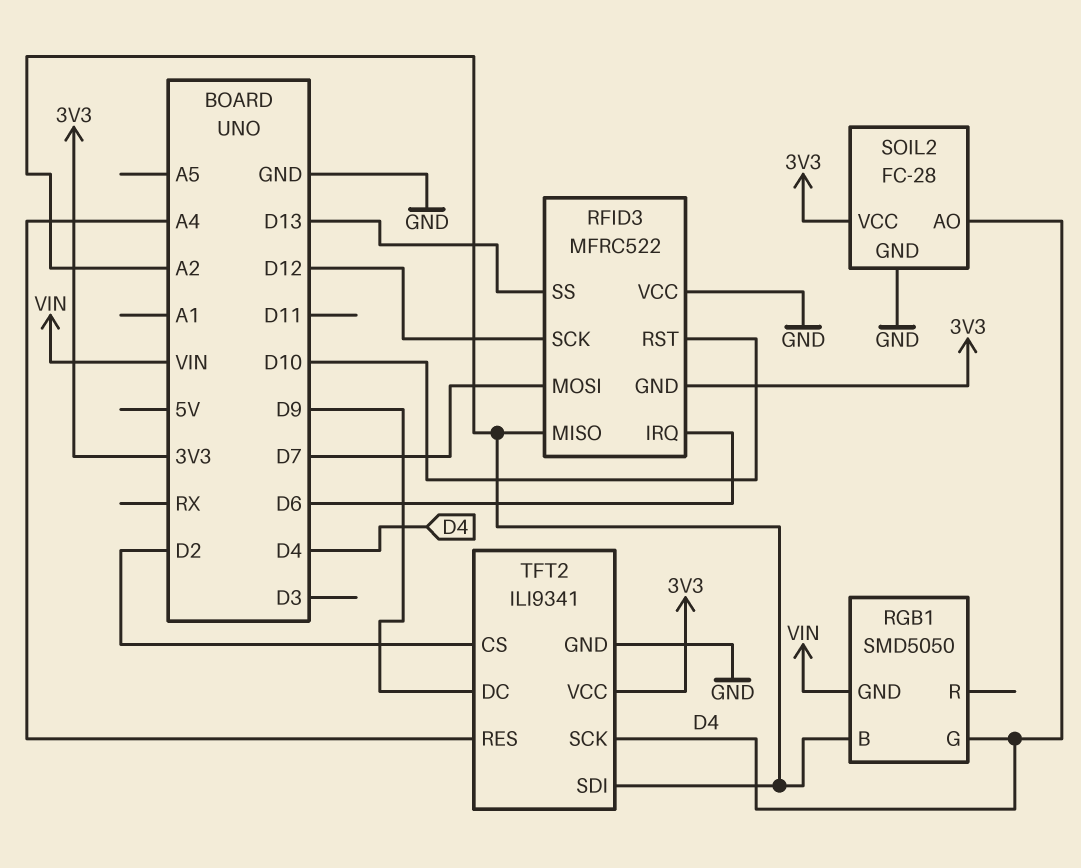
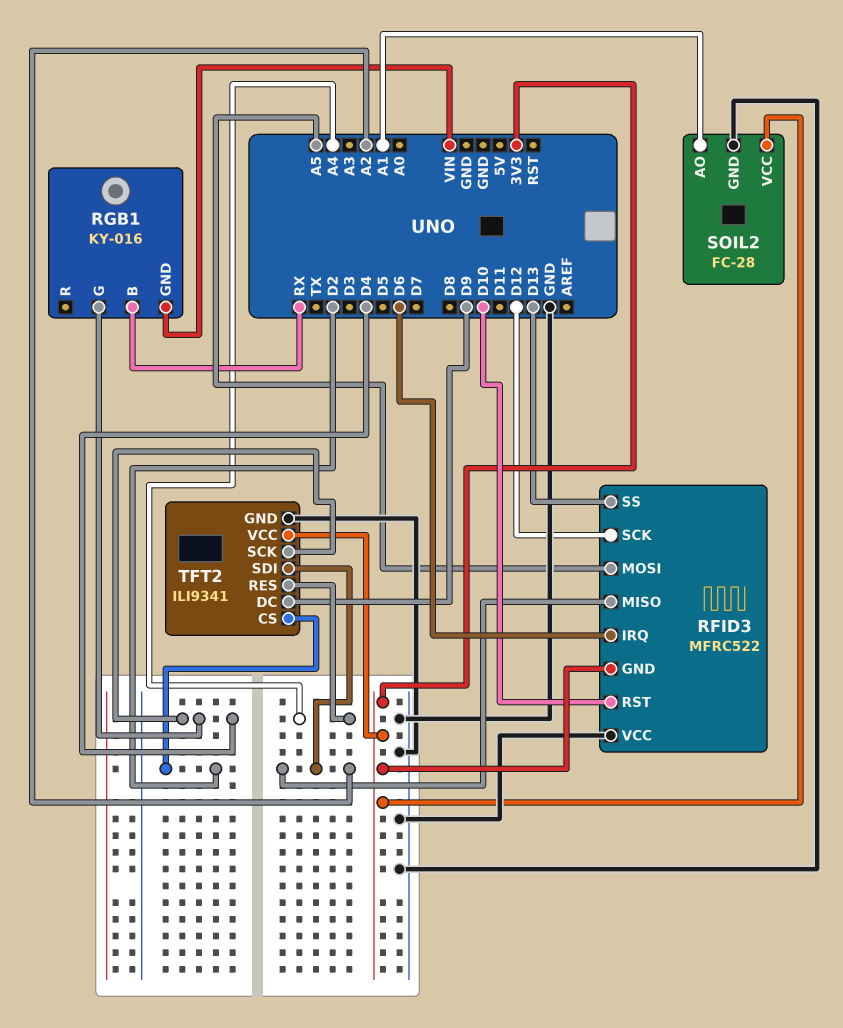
RFID3 pin MOSI: D7 -> A5
RGB1: SMD5050 -> KY-016
RGB1 pin B: A2 -> RX
SOIL2 pin AO: D4 -> A1

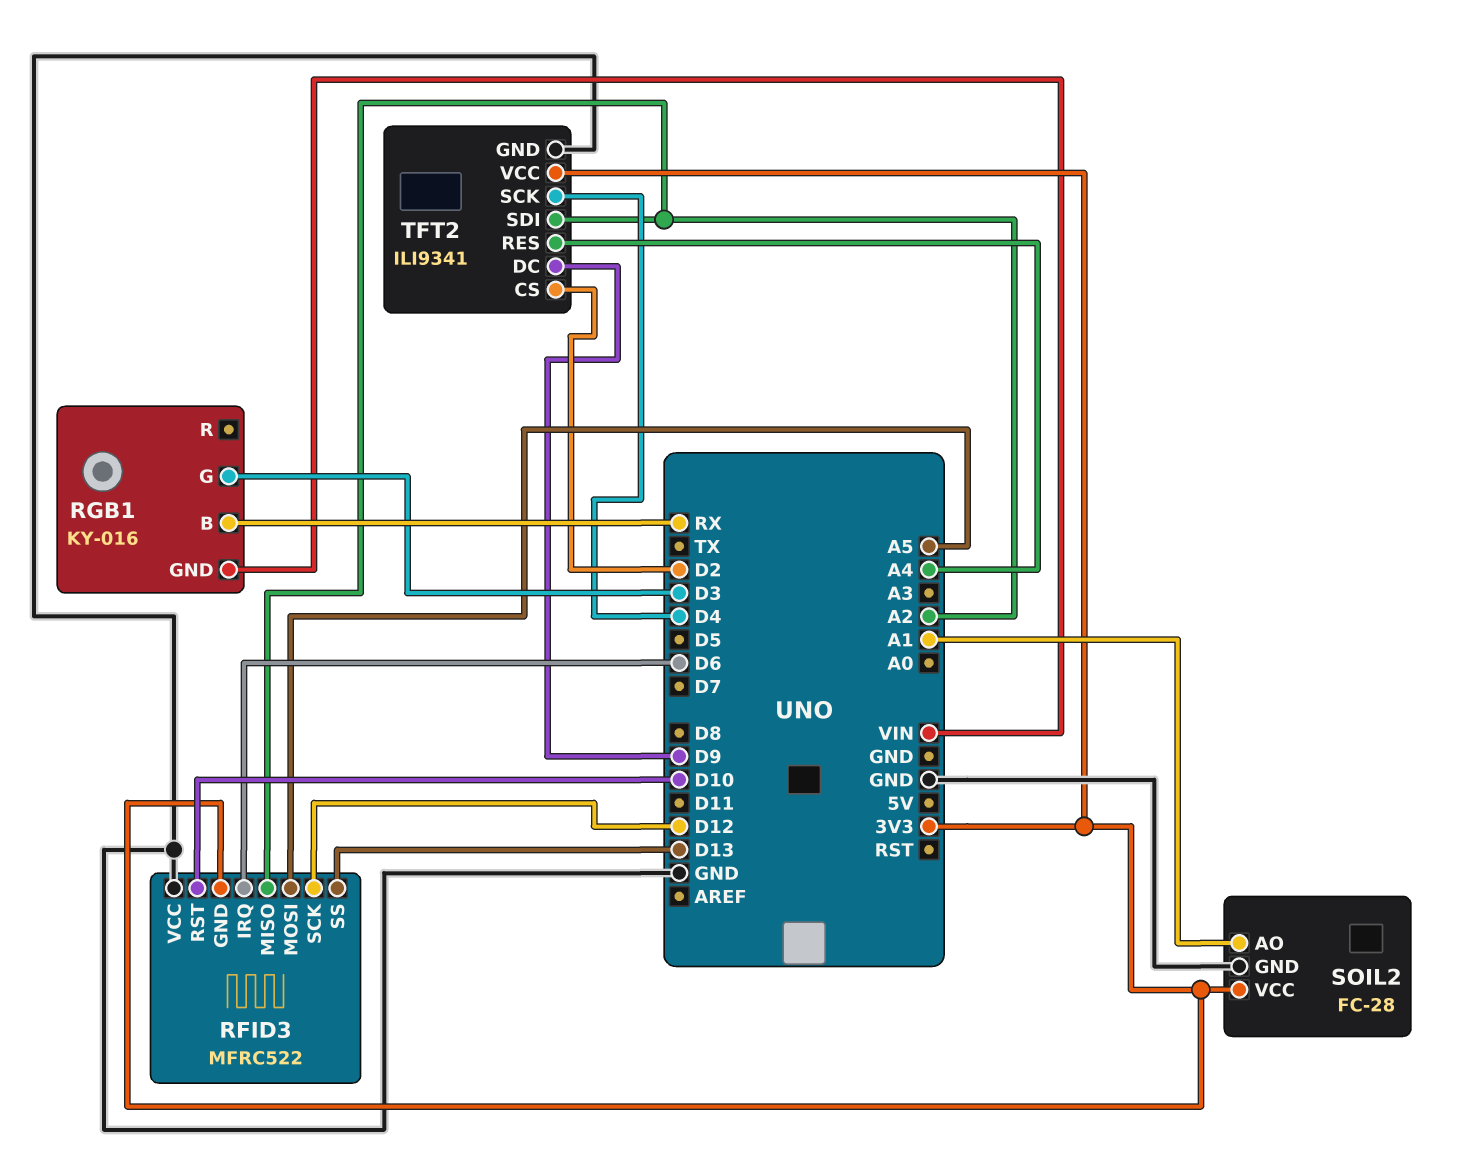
RGB1 pin G: D4 -> D3

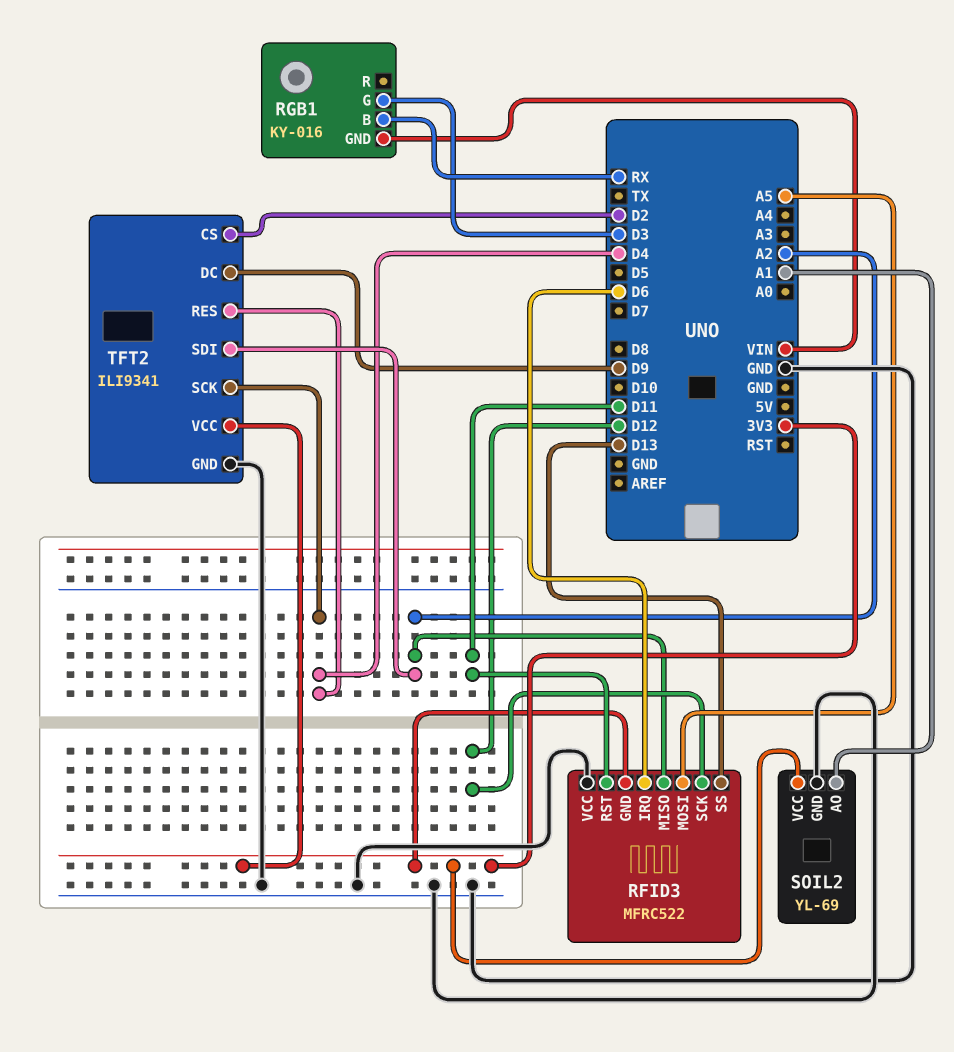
RFID3 pin RST: D10 -> D11
SOIL2: FC-28 -> YL-69
TFT2 pin RES: A4 -> D4

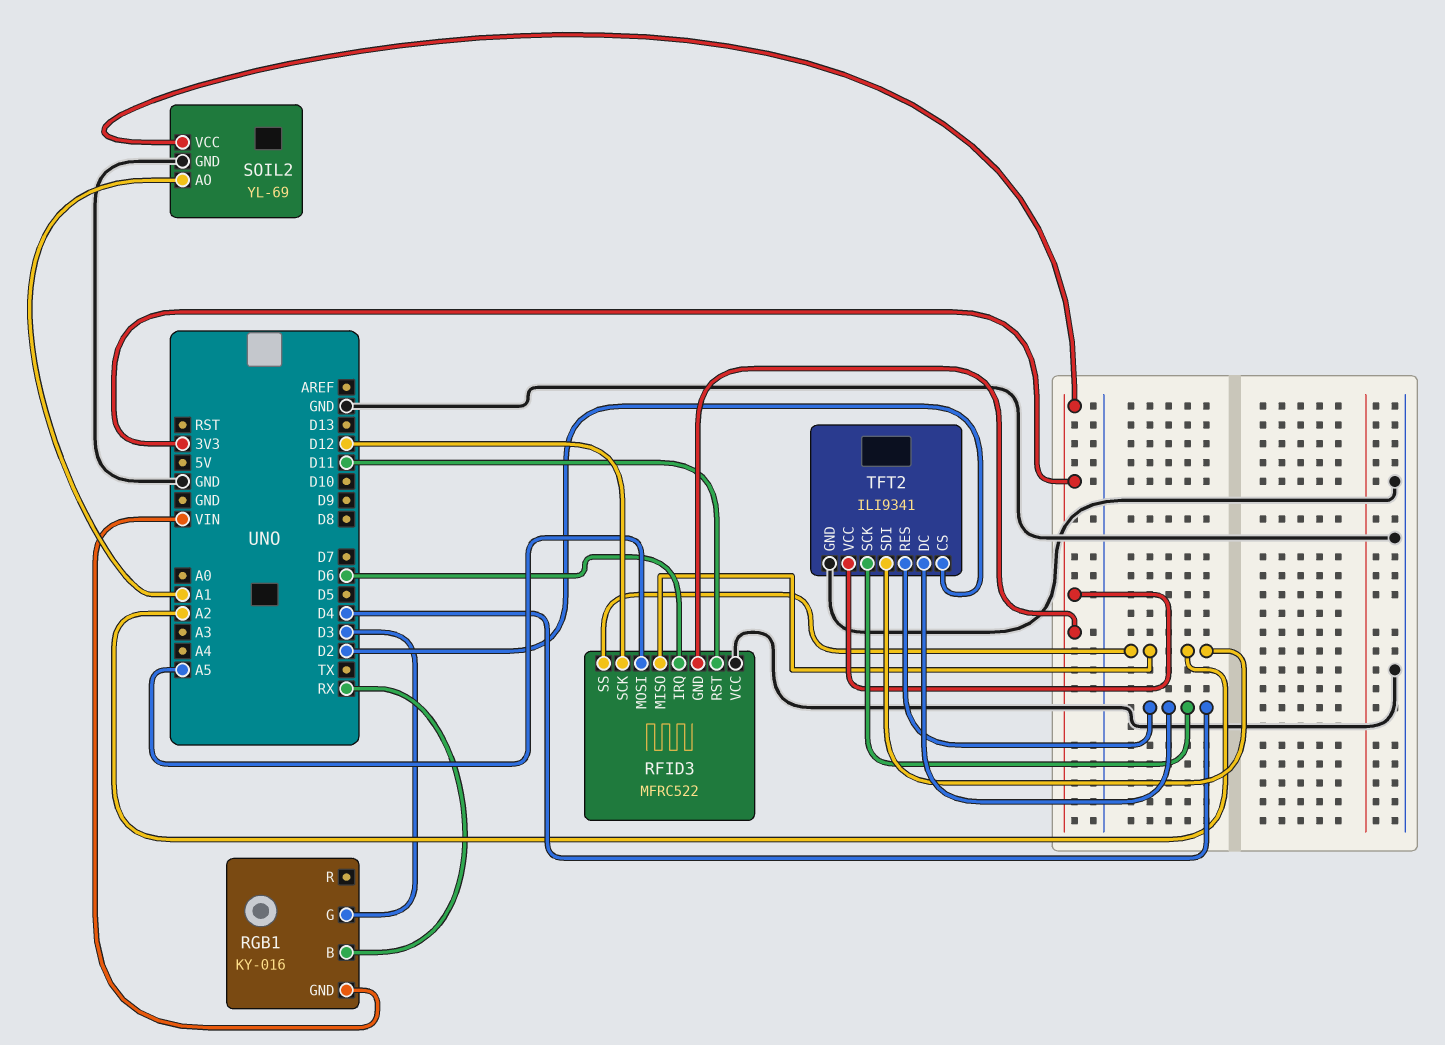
RFID3 pin SS: D13 -> A2
TFT2 pin DC: D9 -> D4

